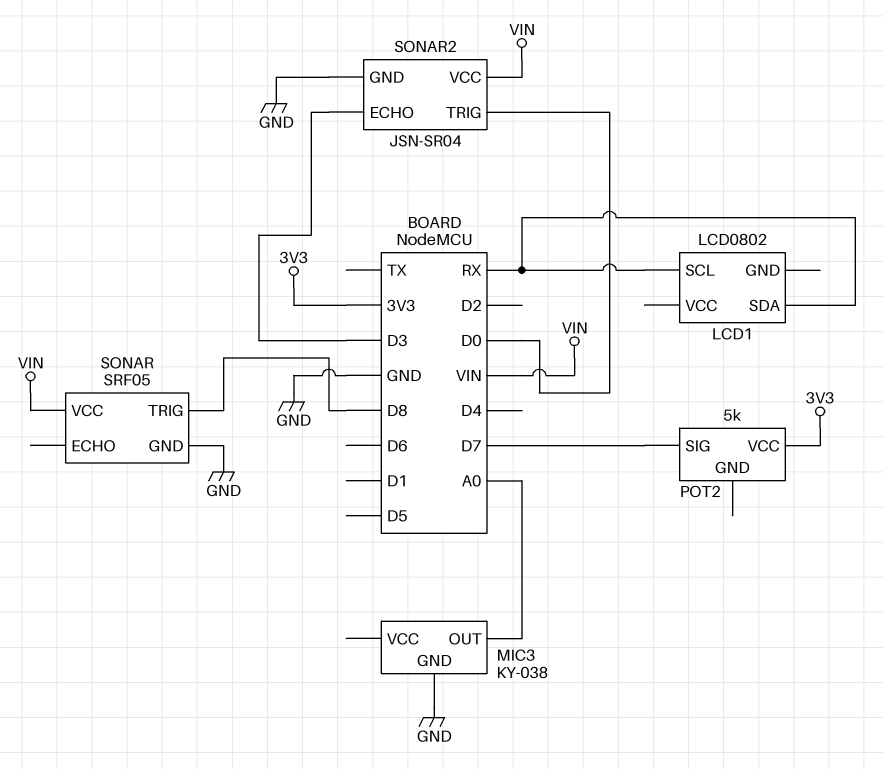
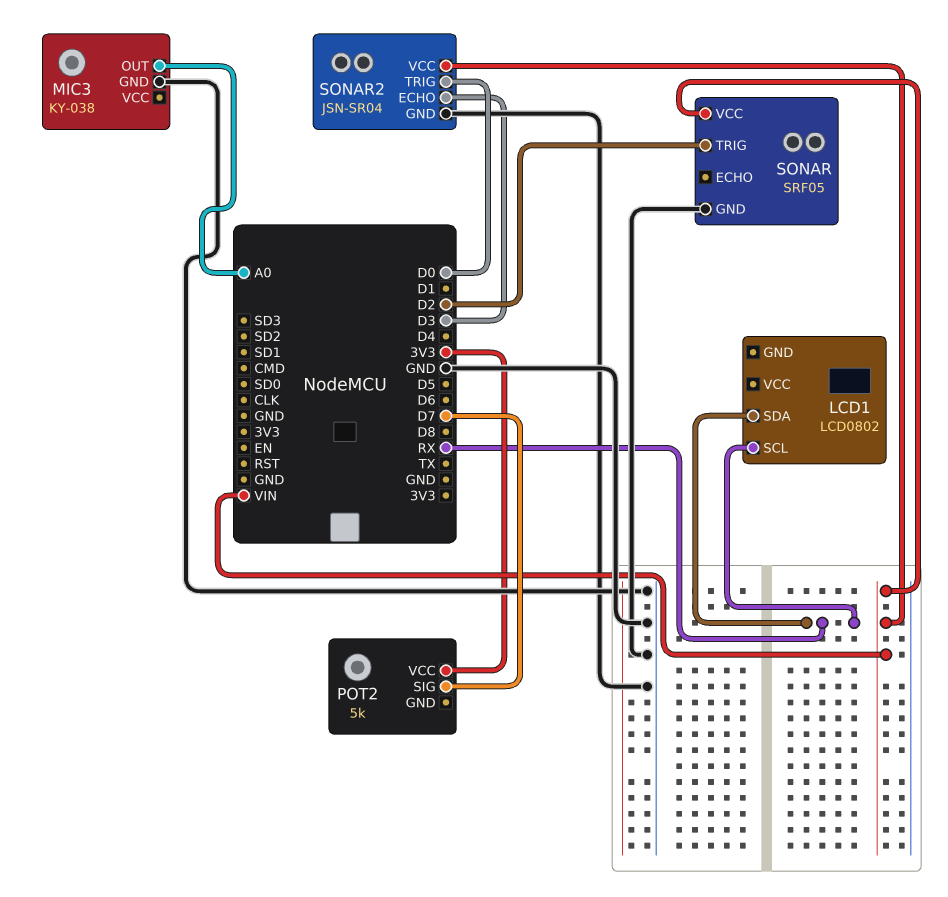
SONAR pin TRIG: D8 -> D2

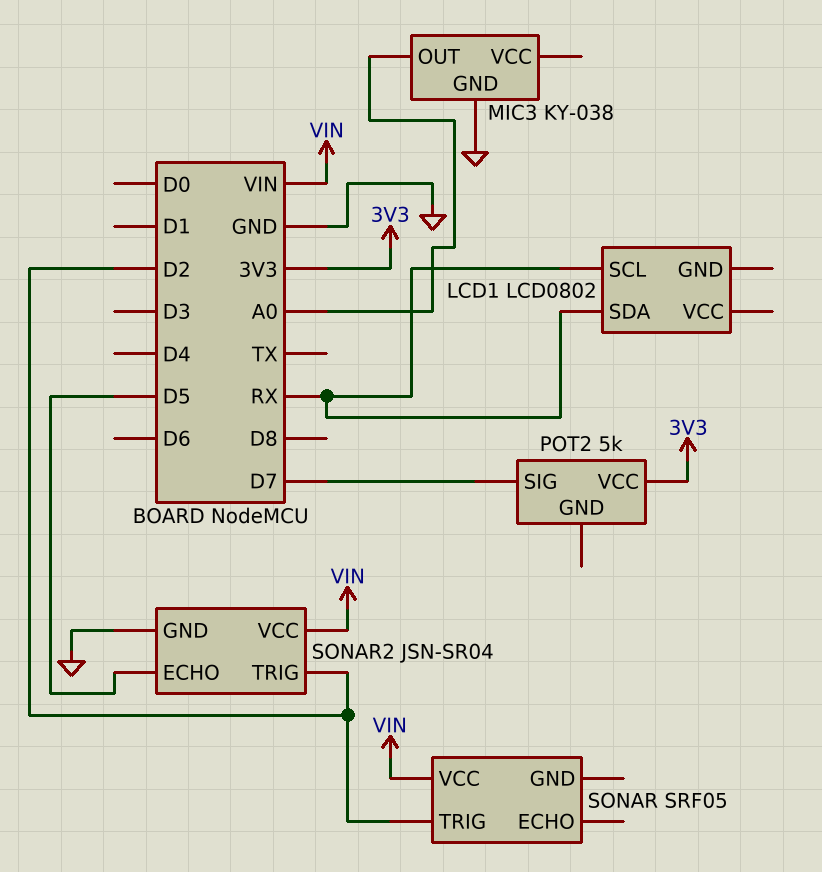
SONAR pin GND: GND -> none
SONAR2 pin ECHO: D3 -> D5
SONAR2 pin TRIG: D0 -> D2

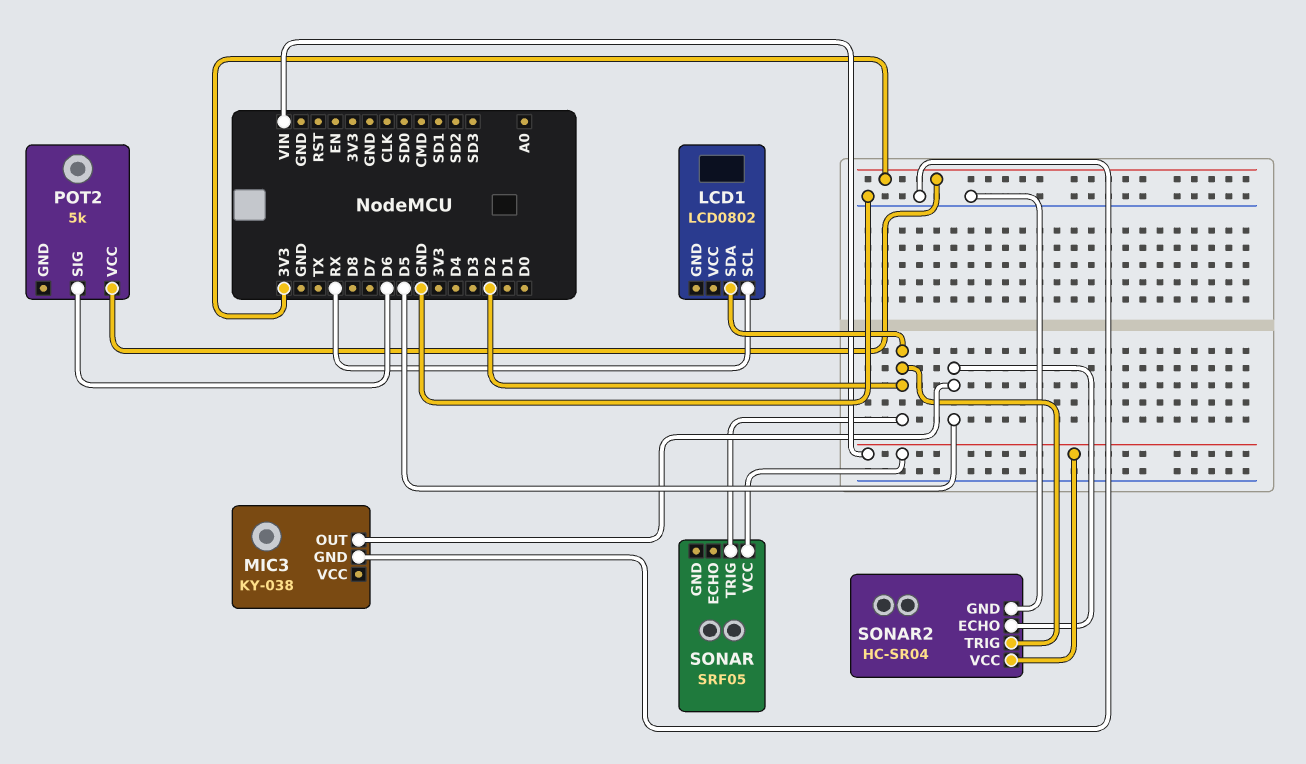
LCD1 pin SDA: RX -> D2
MIC3 pin OUT: A0 -> D5
POT2 pin SIG: D7 -> D6
SONAR2: JSN-SR04 -> HC-SR04

